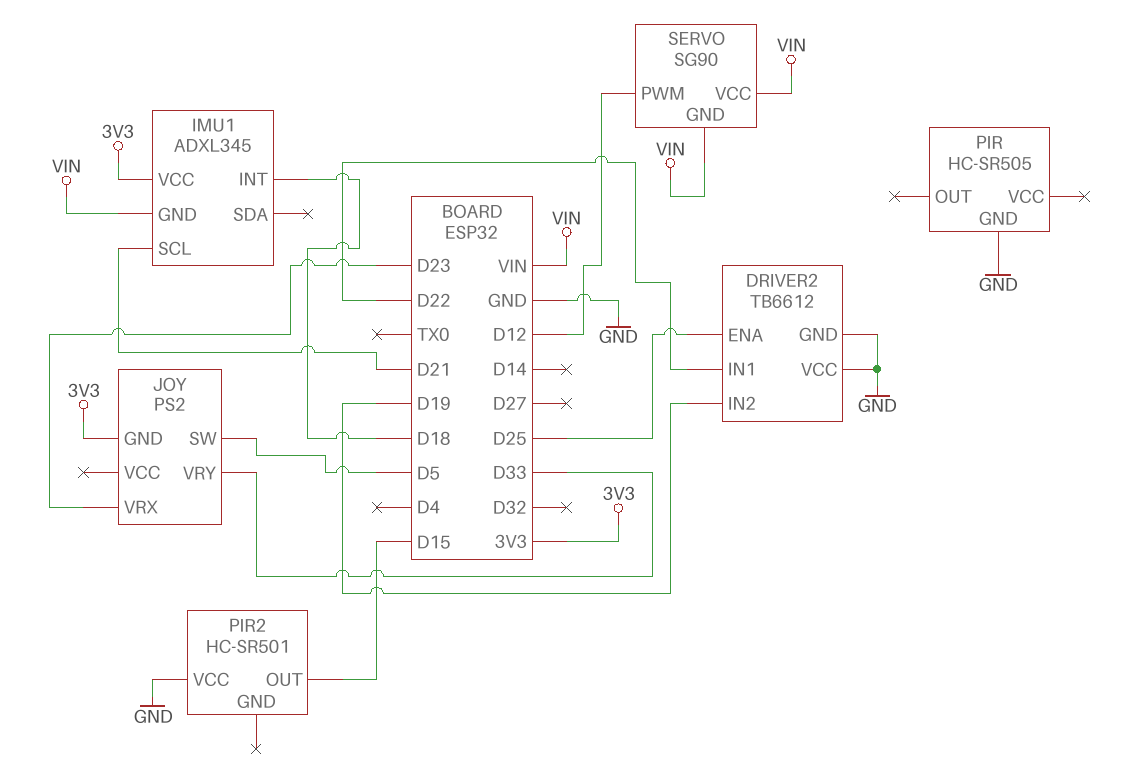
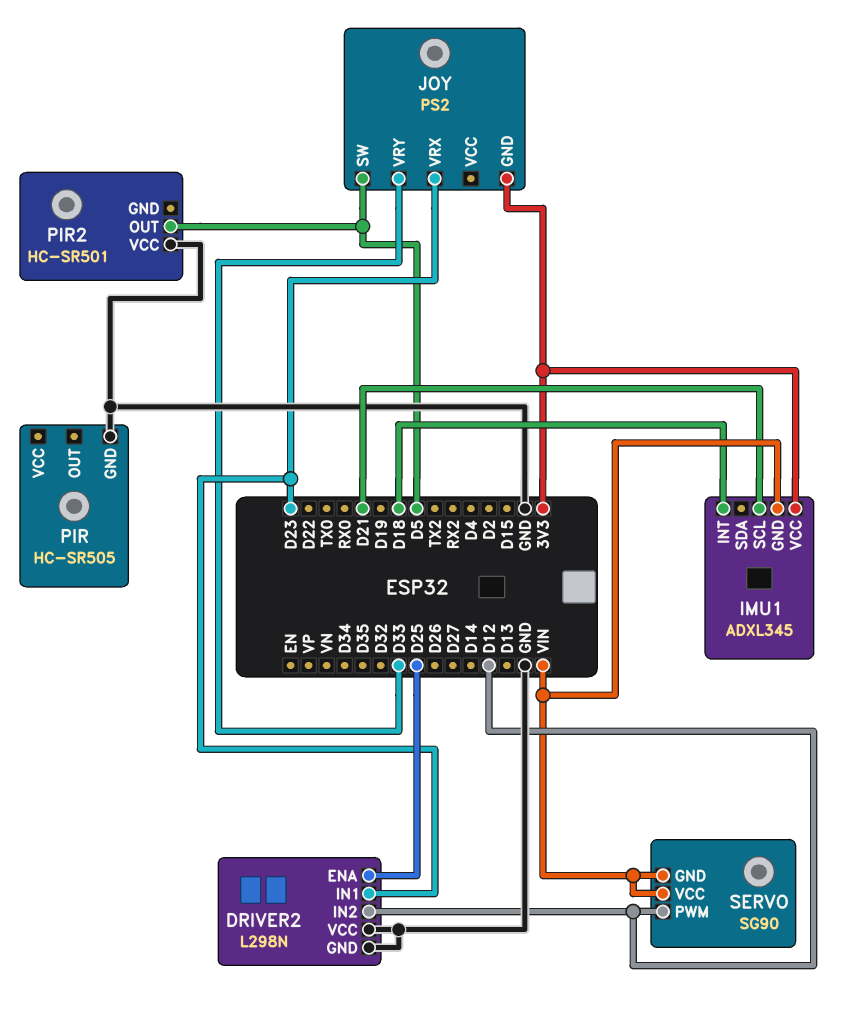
DRIVER2: TB6612 -> L298N
DRIVER2 pin IN1: D22 -> D23
DRIVER2 pin IN2: D19 -> D12
PIR2 pin OUT: D15 -> D5

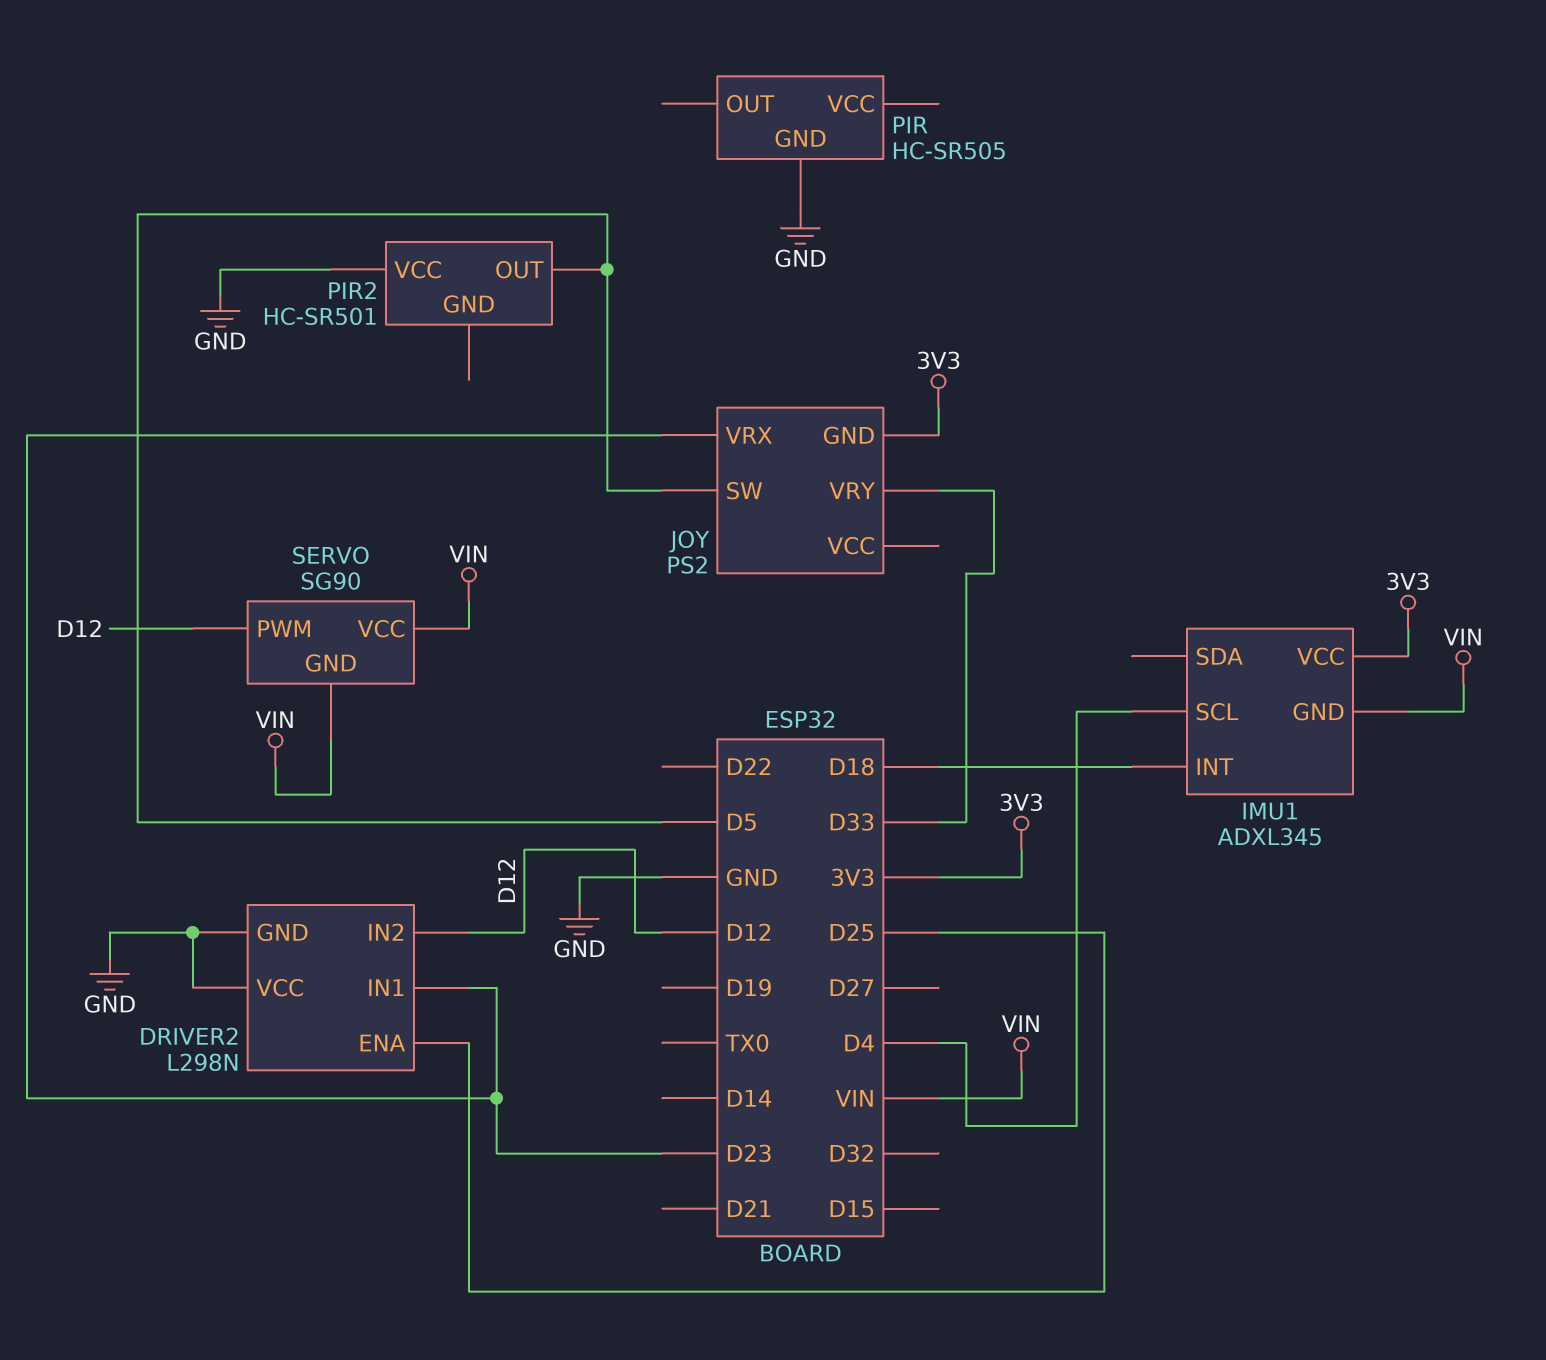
IMU1 pin SCL: D21 -> D4

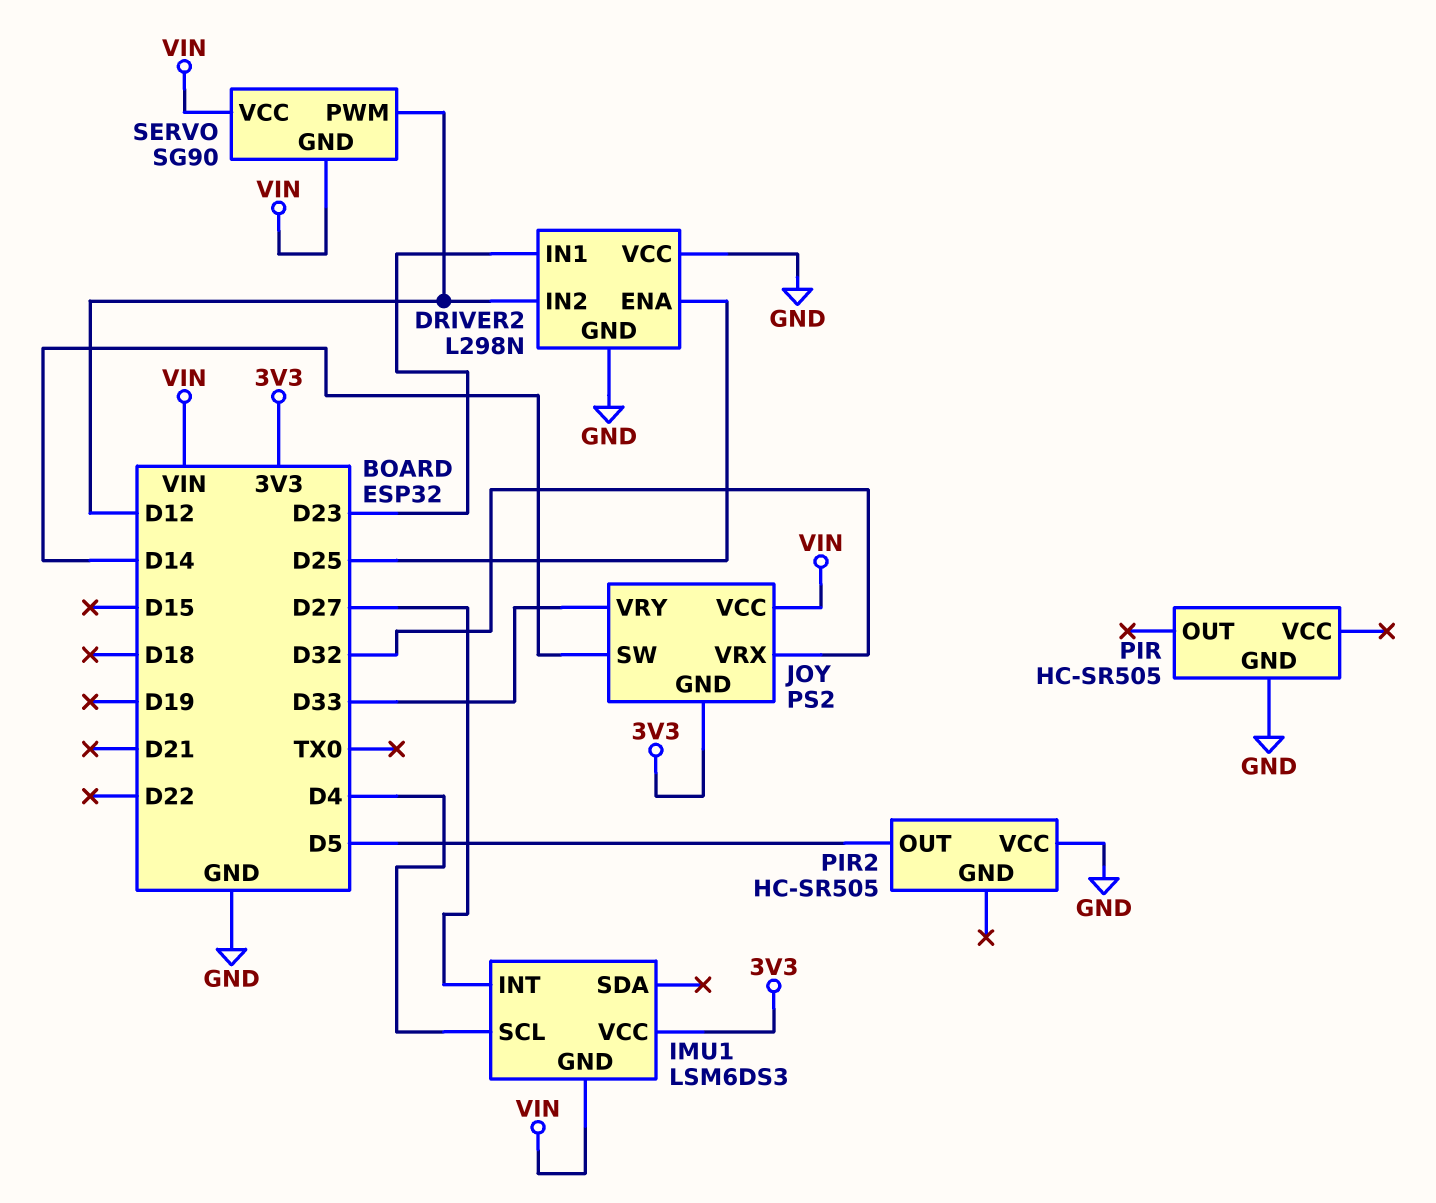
IMU1: ADXL345 -> LSM6DS3
IMU1 pin INT: D18 -> D27
JOY pin SW: D5 -> D14
JOY pin VCC: none -> VIN
JOY pin VRX: D23 -> D32
PIR2: HC-SR501 -> HC-SR505

